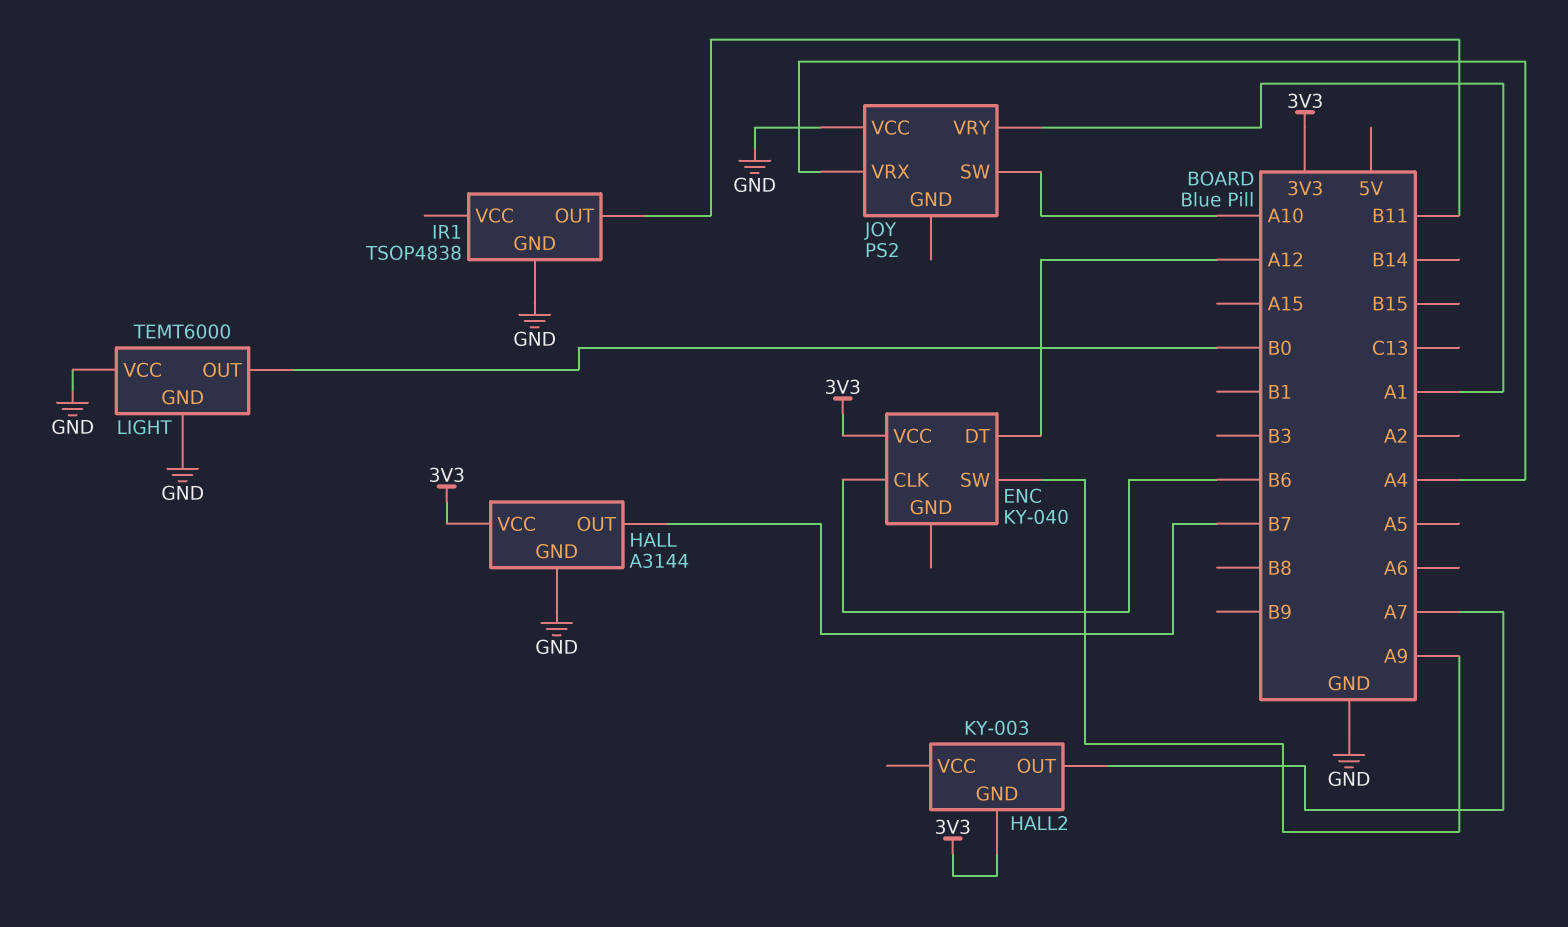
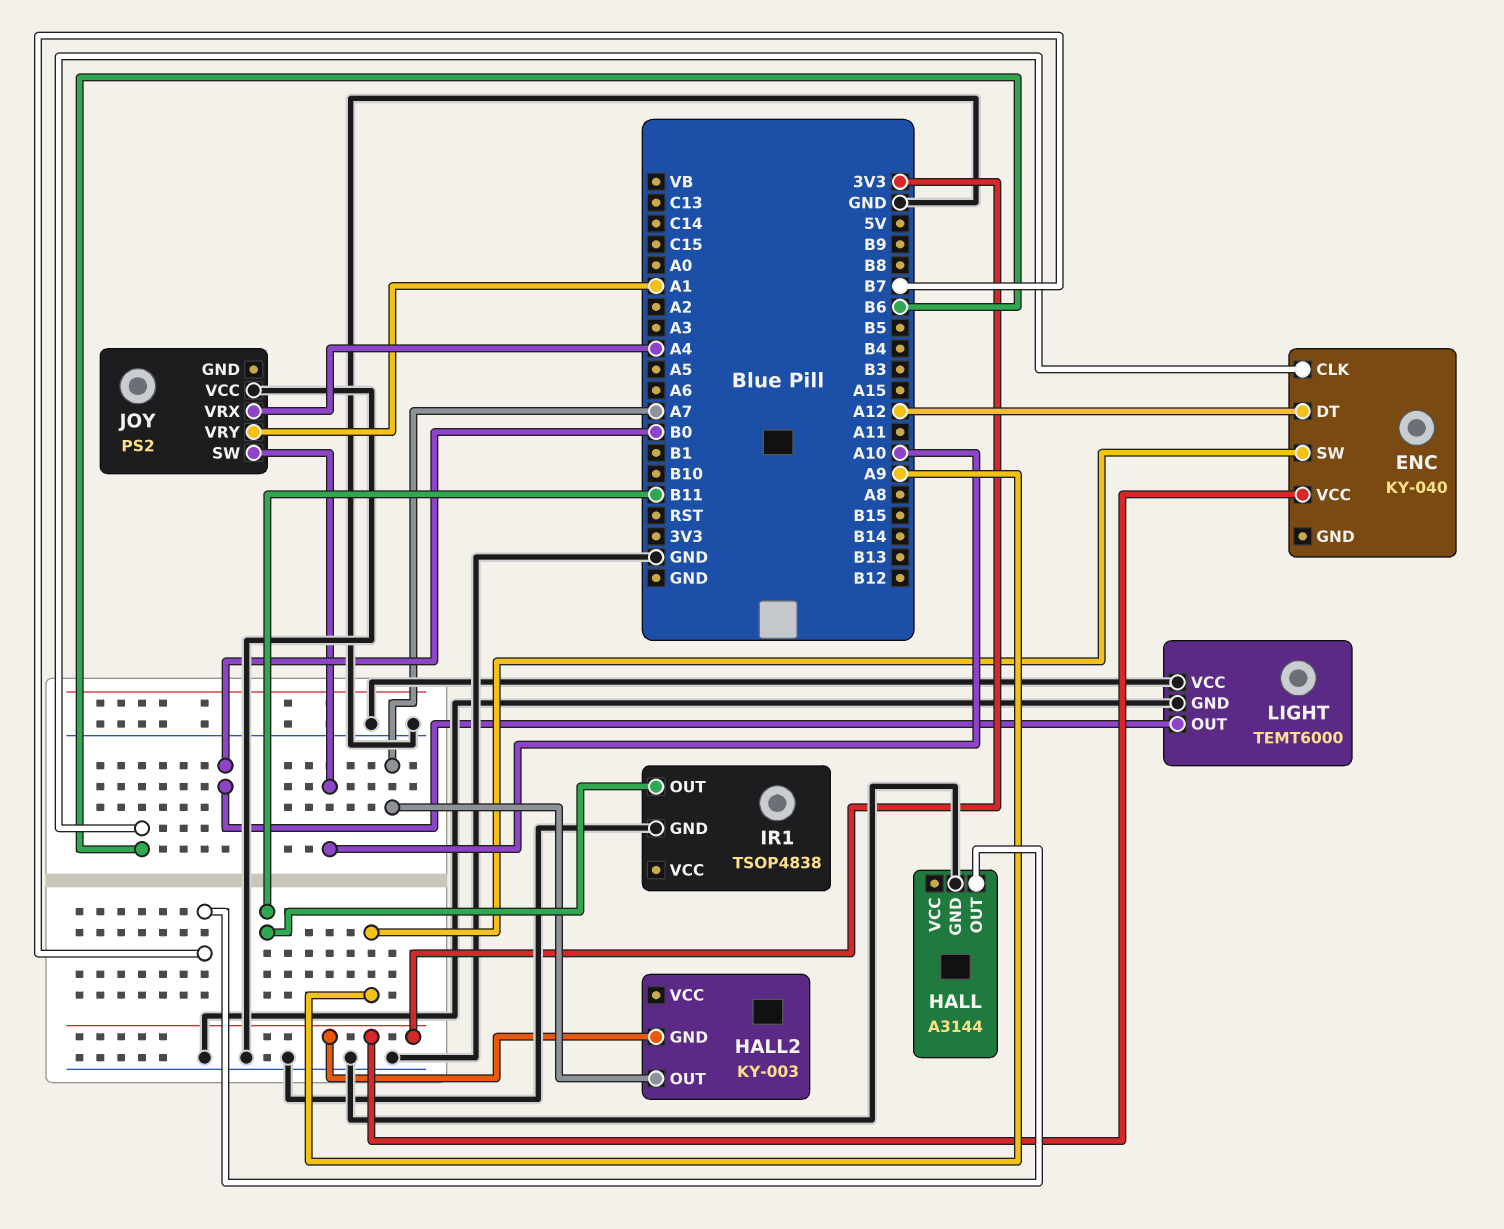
HALL pin VCC: 3V3 -> none

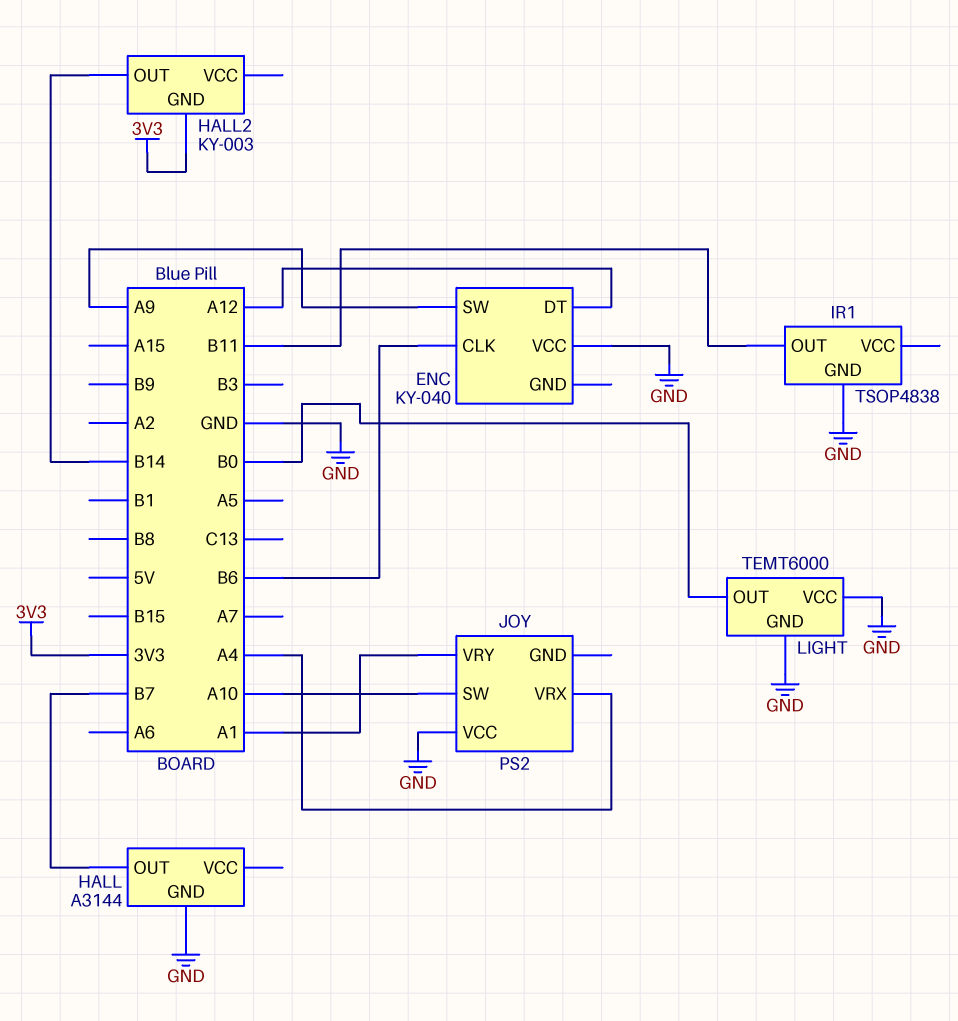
ENC pin VCC: 3V3 -> GND
HALL2 pin OUT: A7 -> B14

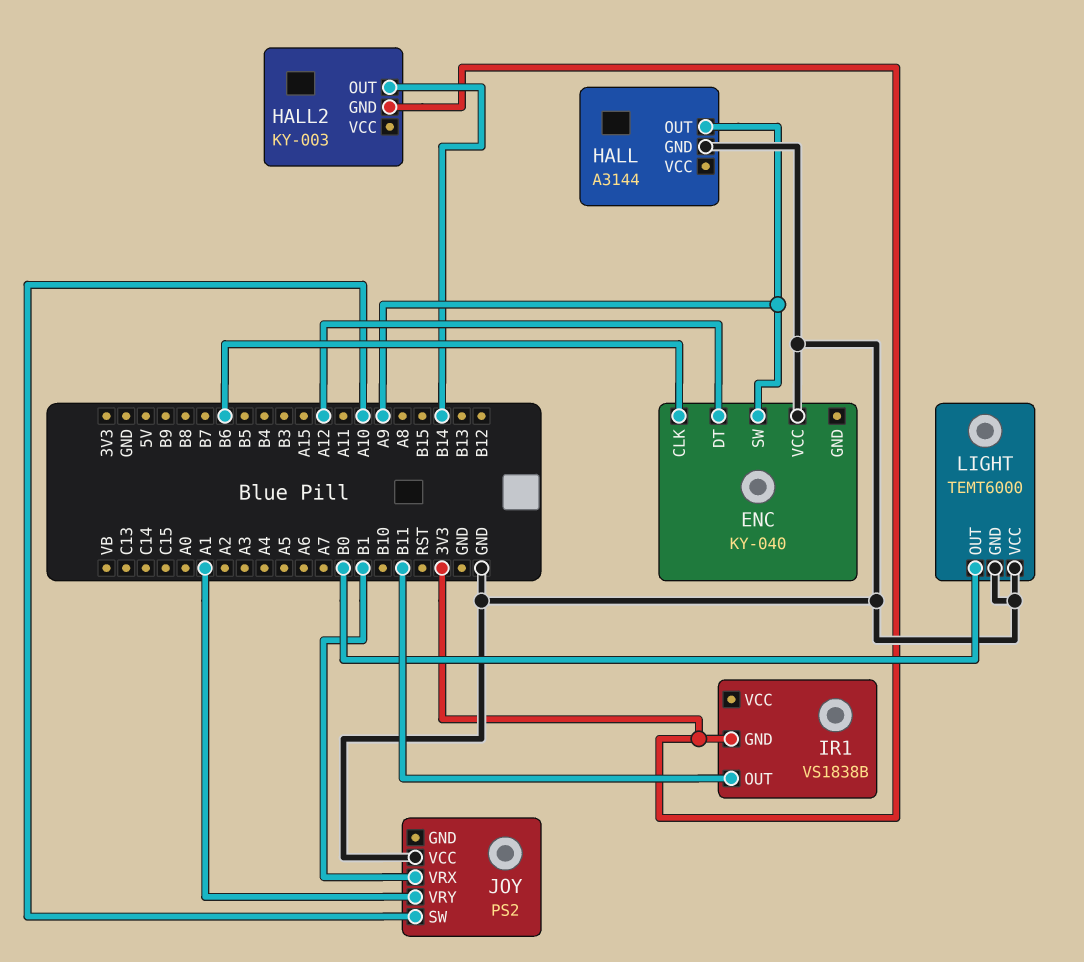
HALL pin OUT: B7 -> A9
IR1: TSOP4838 -> VS1838B
IR1 pin GND: GND -> 3V3
JOY pin VRX: A4 -> B1

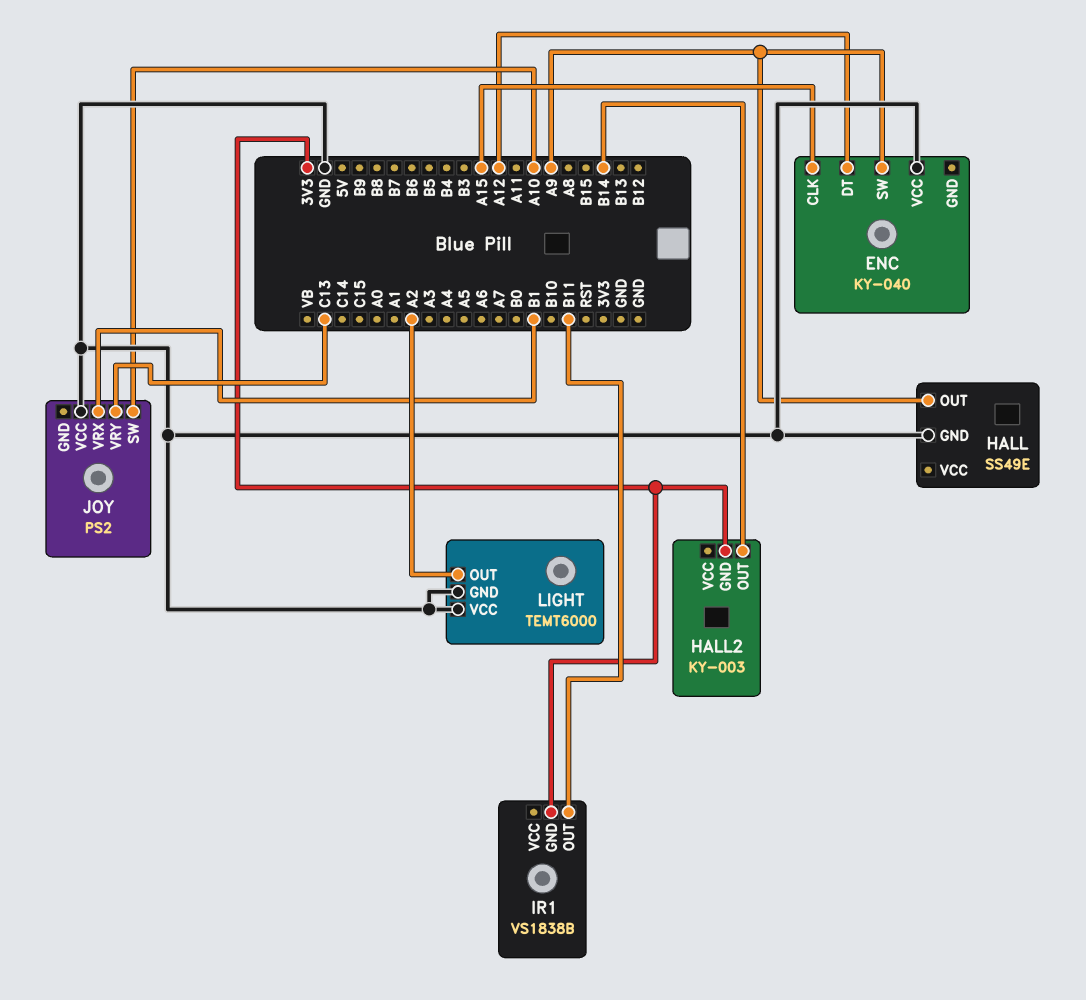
ENC pin CLK: B6 -> A15
HALL: A3144 -> SS49E
JOY pin VRY: A1 -> C13
LIGHT pin OUT: B0 -> A2

